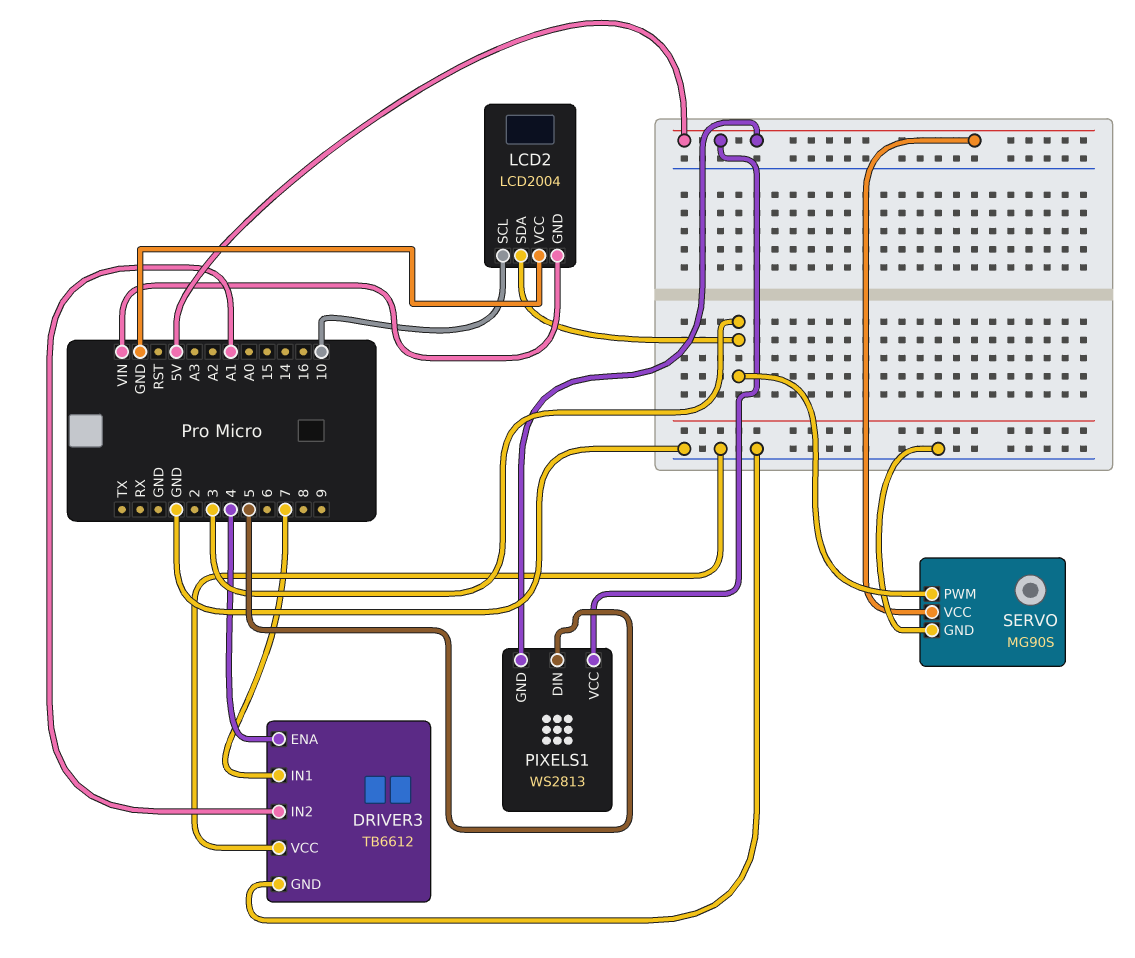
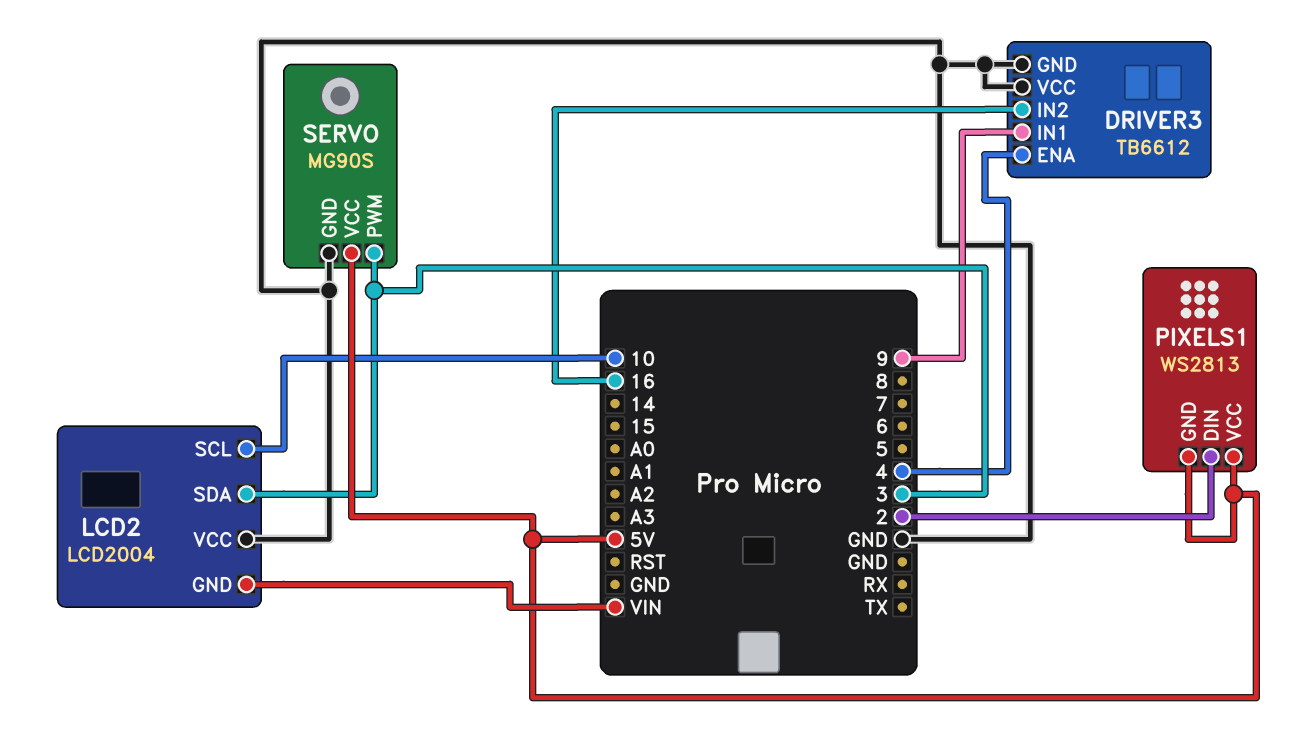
DRIVER3 pin IN1: 7 -> 9
DRIVER3 pin IN2: A1 -> 16
PIXELS1 pin DIN: 5 -> 2

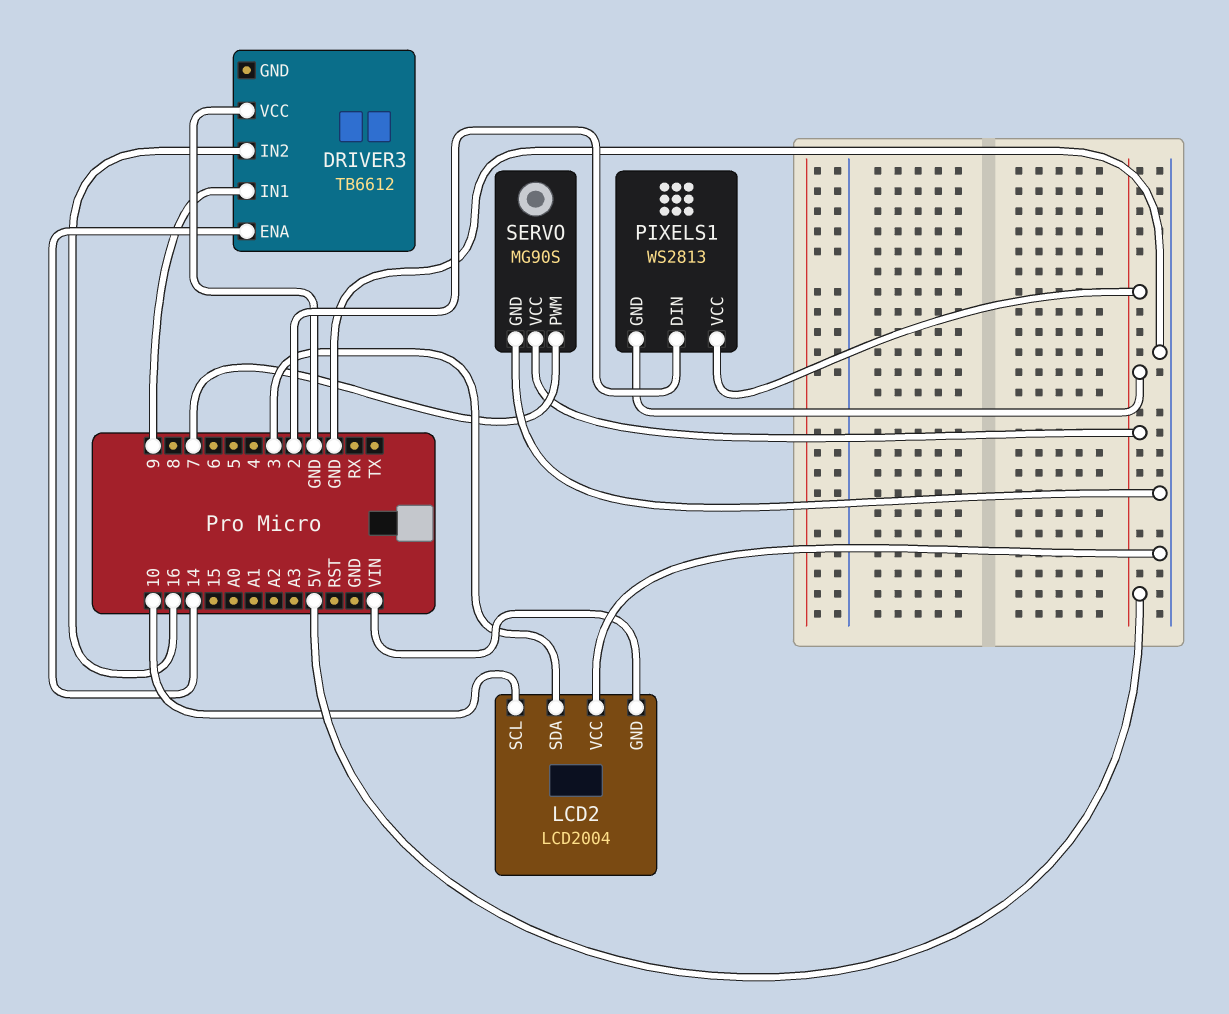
DRIVER3 pin ENA: 4 -> 14
DRIVER3 pin GND: GND -> none
SERVO pin PWM: 3 -> 7

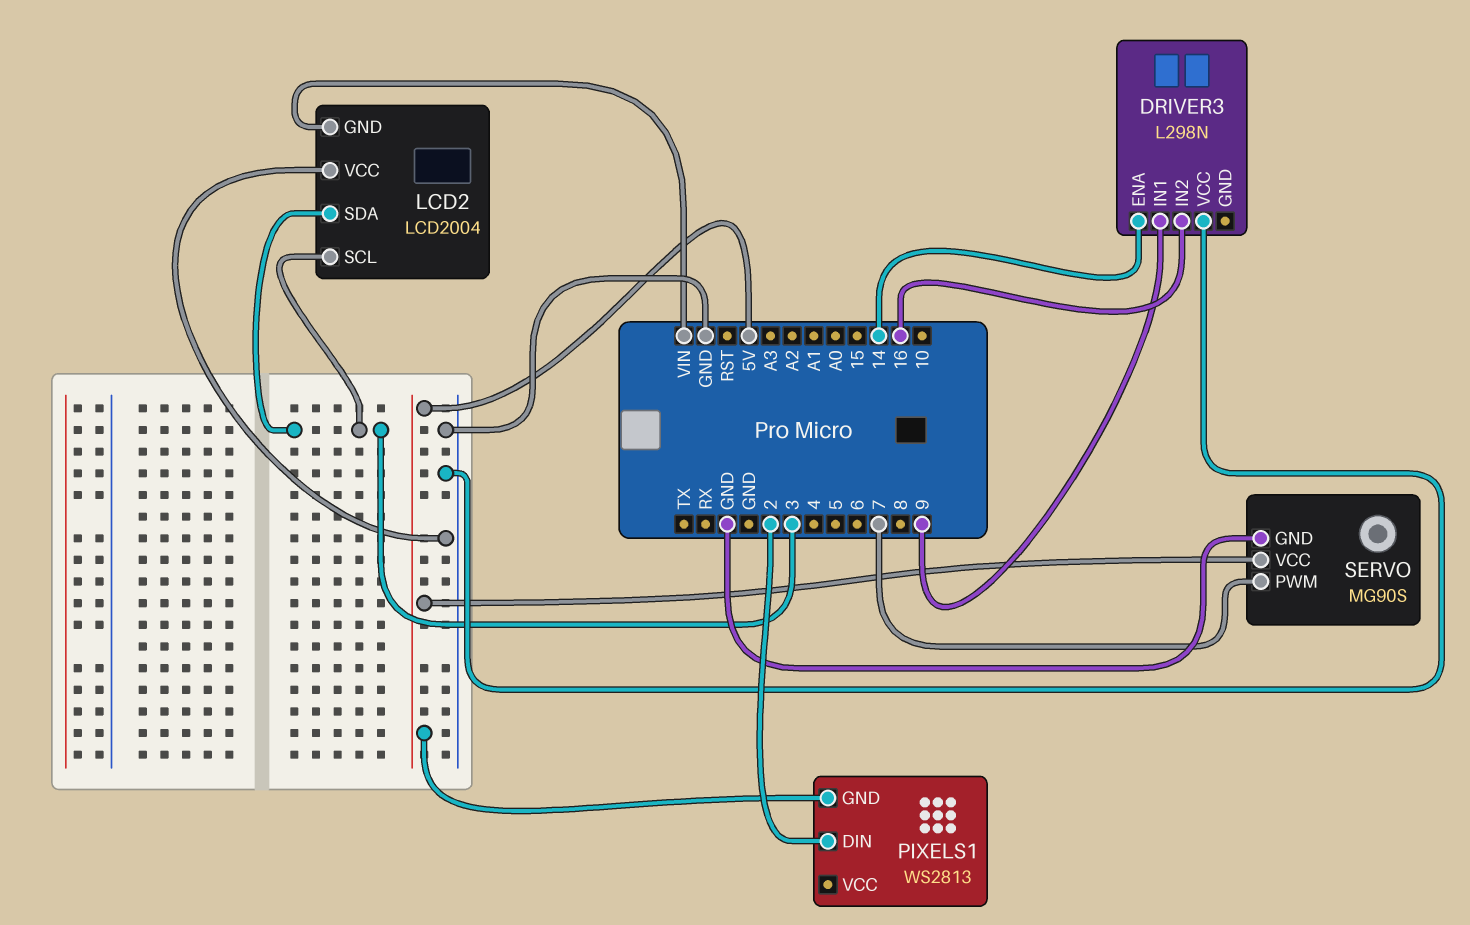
DRIVER3: TB6612 -> L298N
LCD2 pin SCL: 10 -> 3
PIXELS1 pin VCC: 5V -> none

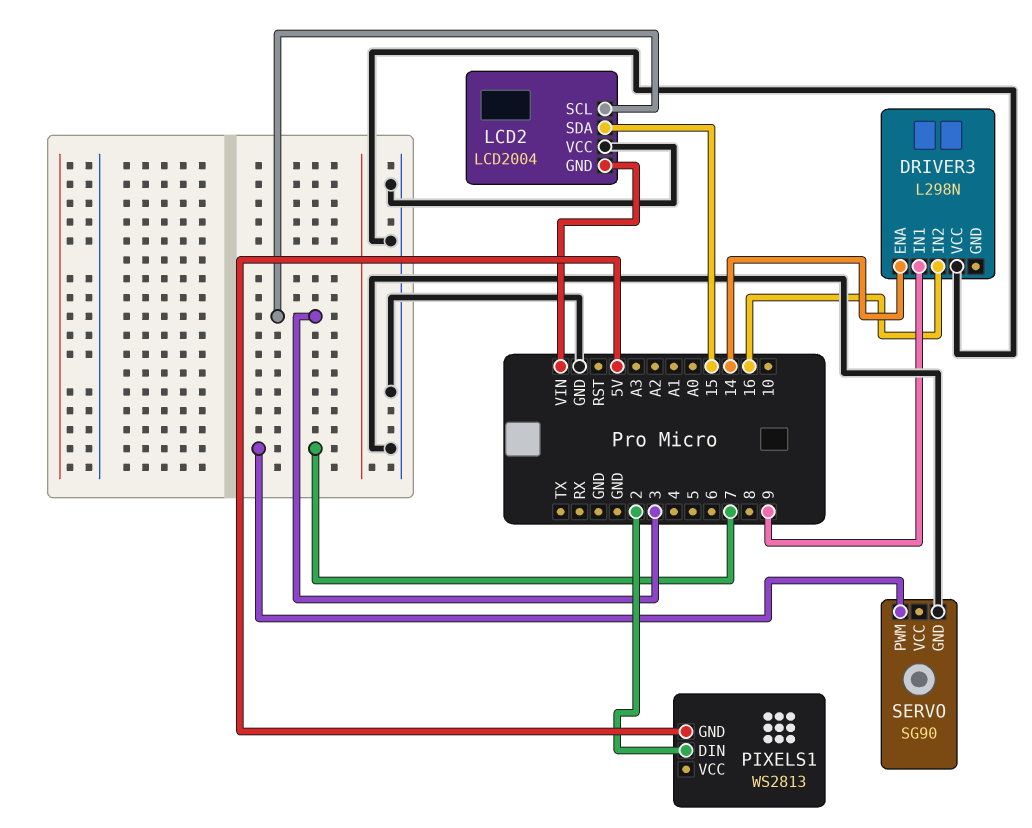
LCD2 pin SDA: 3 -> 15
SERVO: MG90S -> SG90
SERVO pin VCC: 5V -> none

